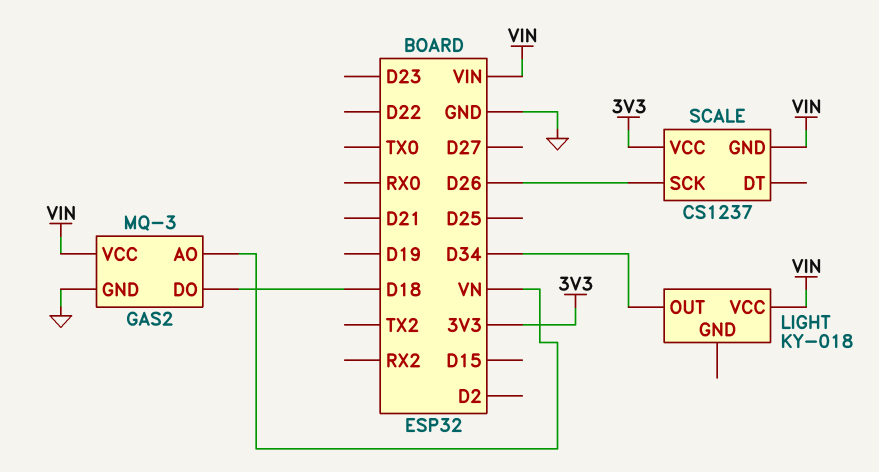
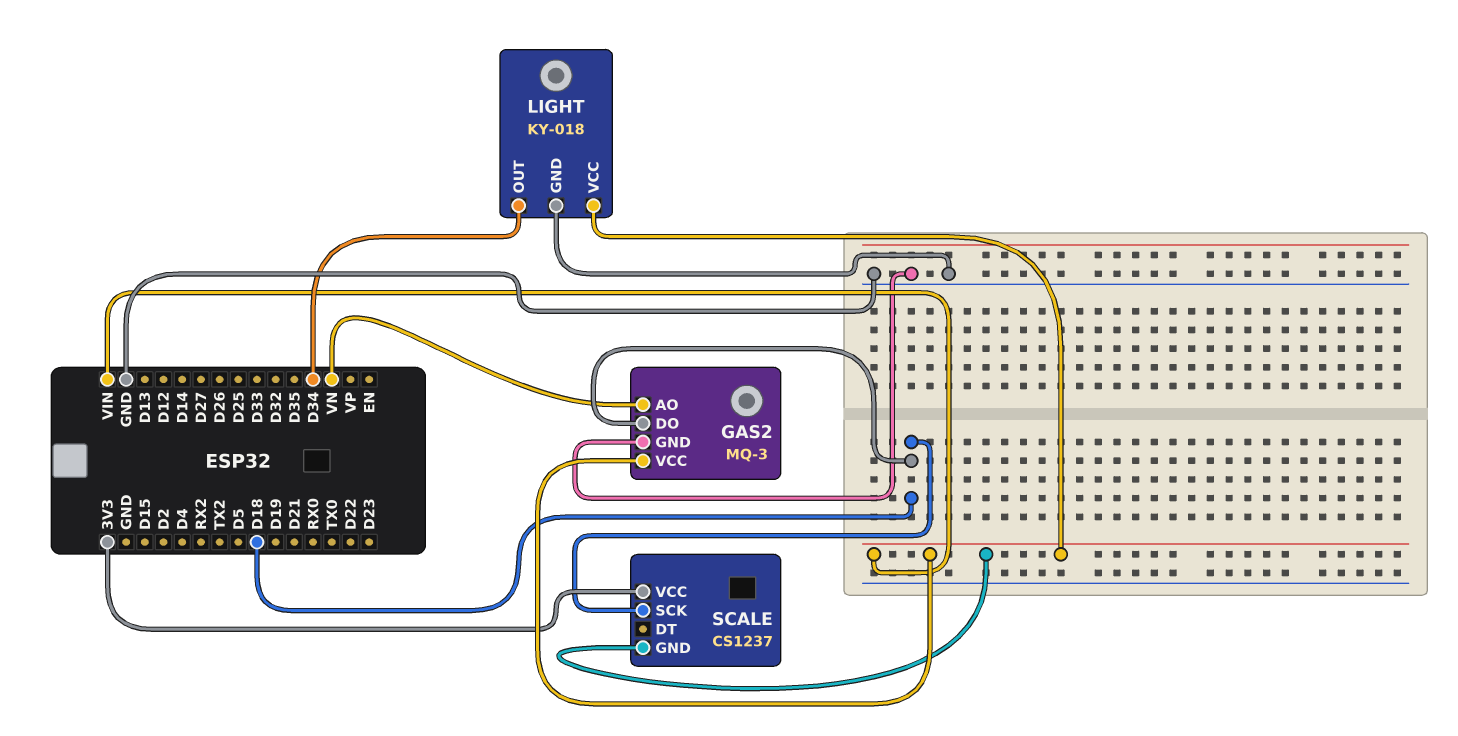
LIGHT pin GND: none -> GND
SCALE pin SCK: D26 -> D18

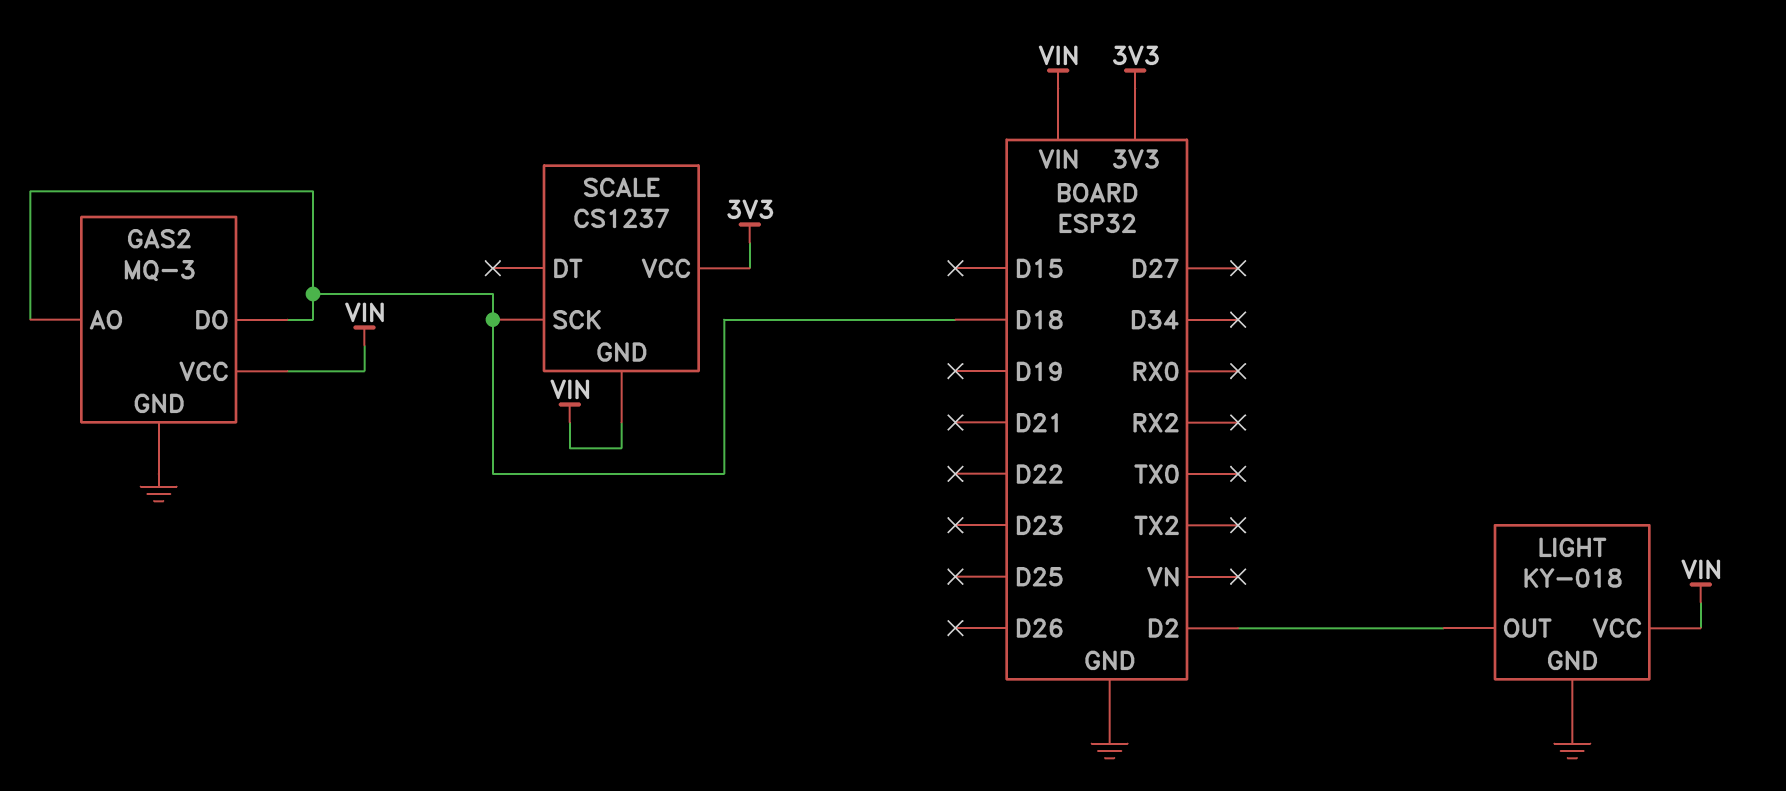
GAS2 pin AO: VN -> D18
LIGHT pin OUT: D34 -> D2

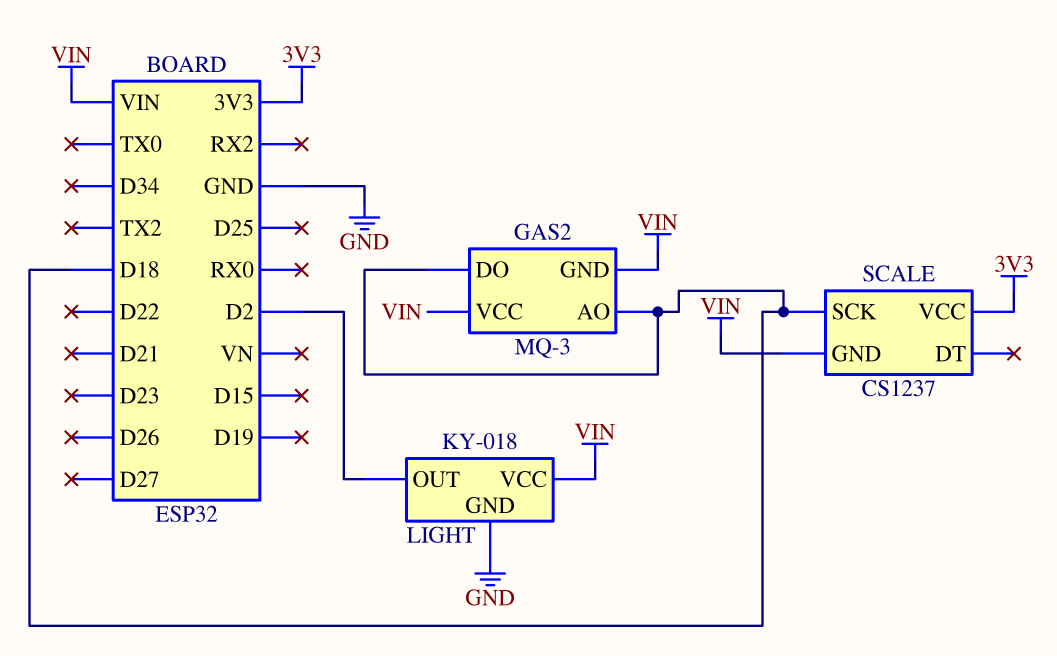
GAS2 pin GND: GND -> VIN

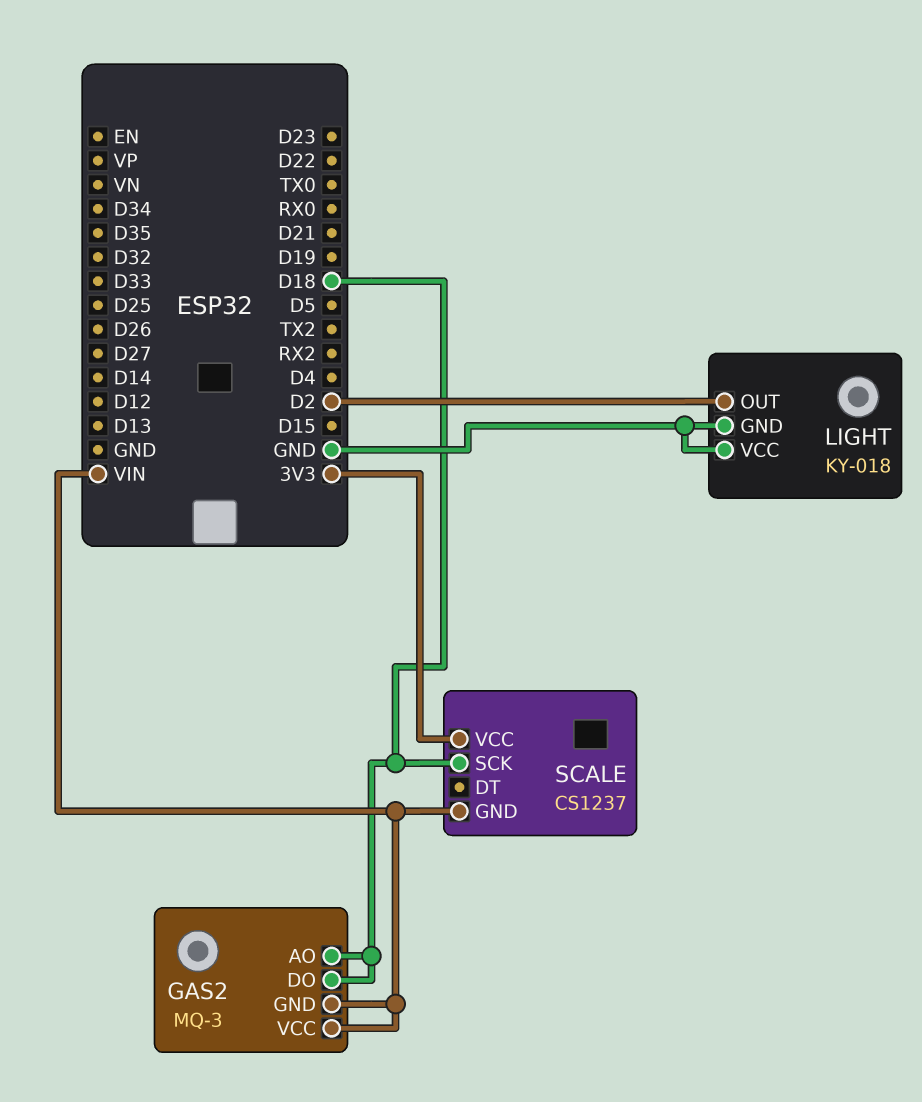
LIGHT pin VCC: VIN -> GND

